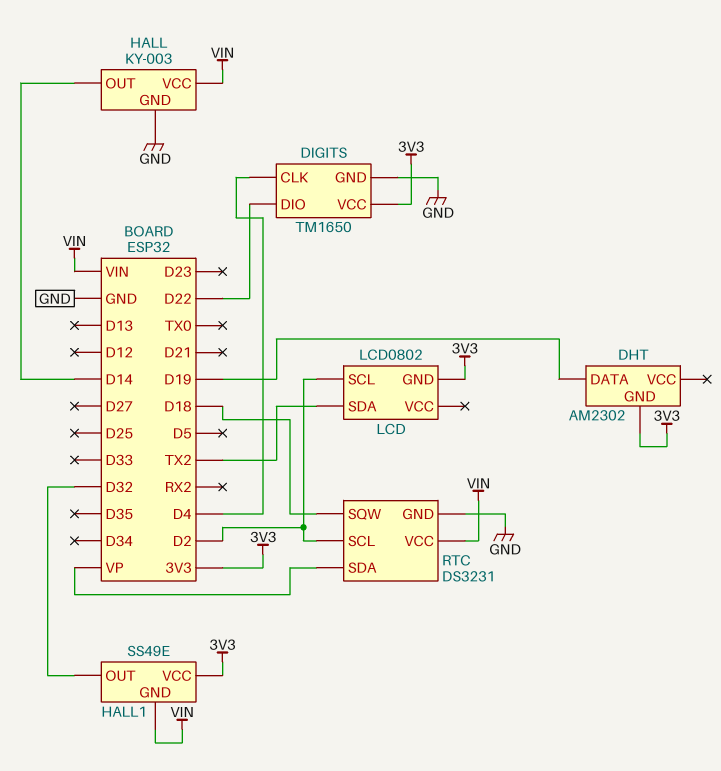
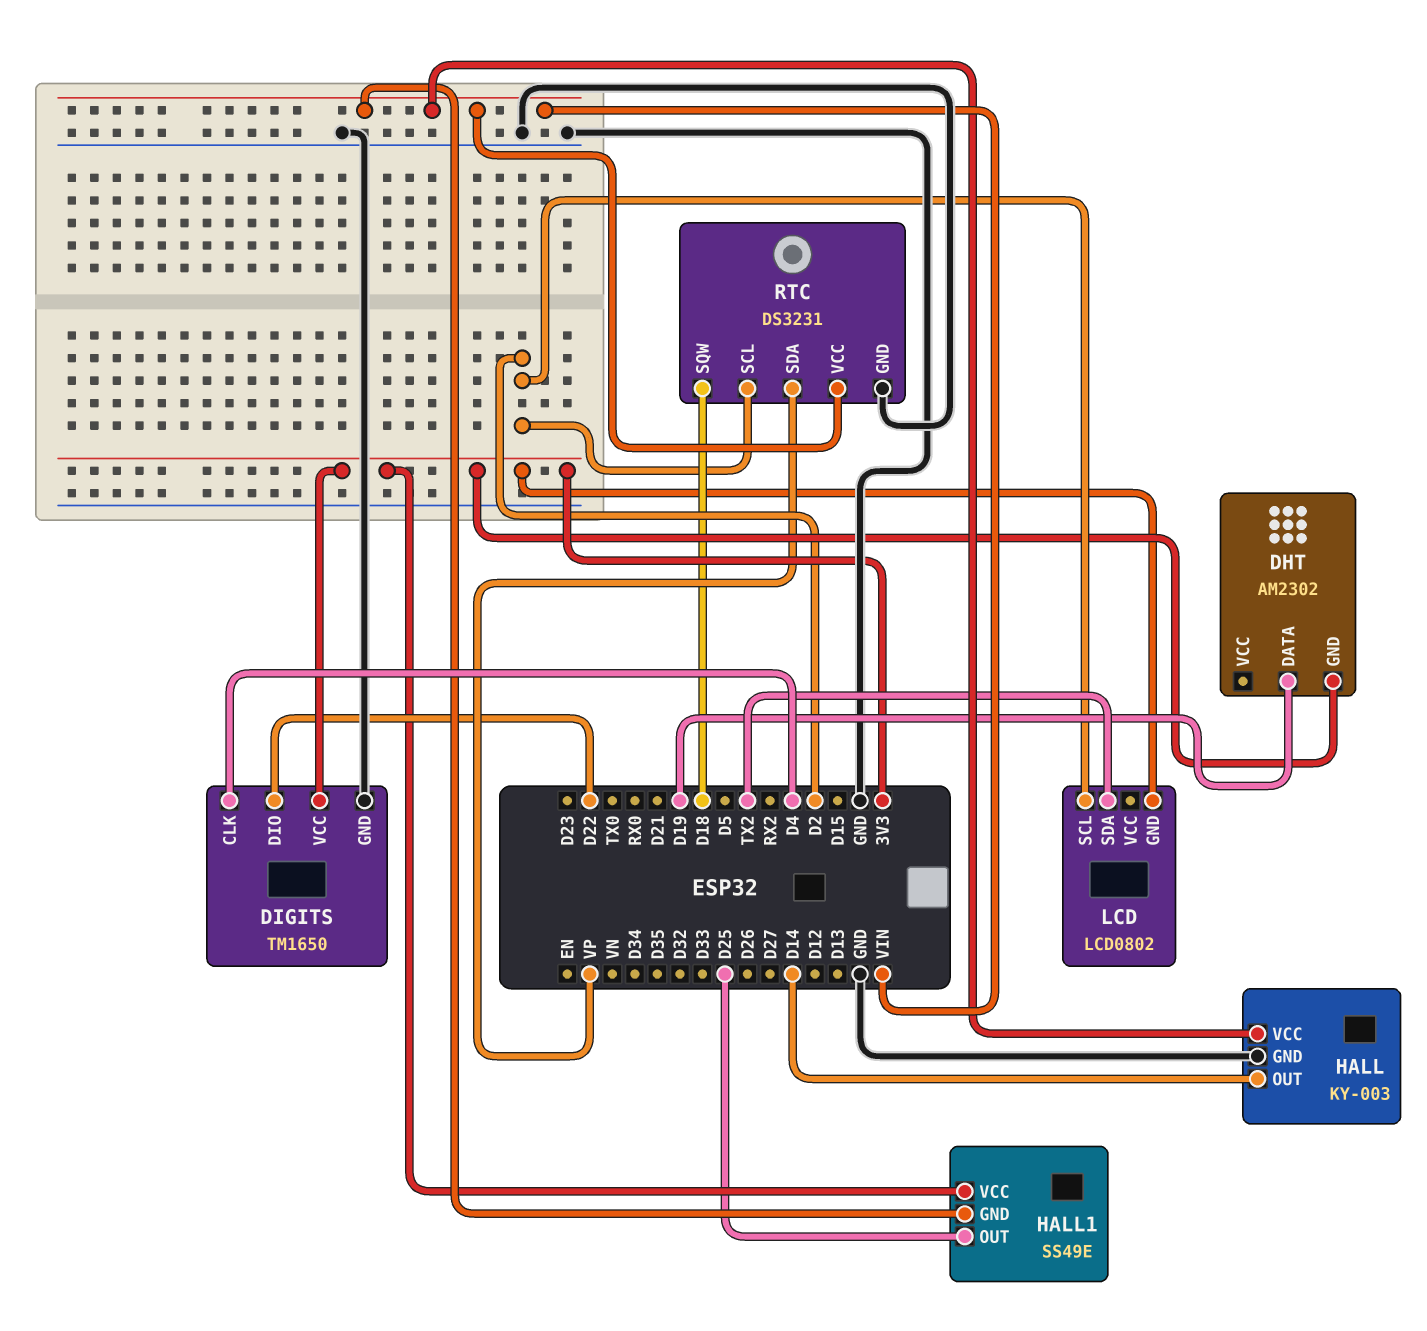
HALL1 pin OUT: D32 -> D25

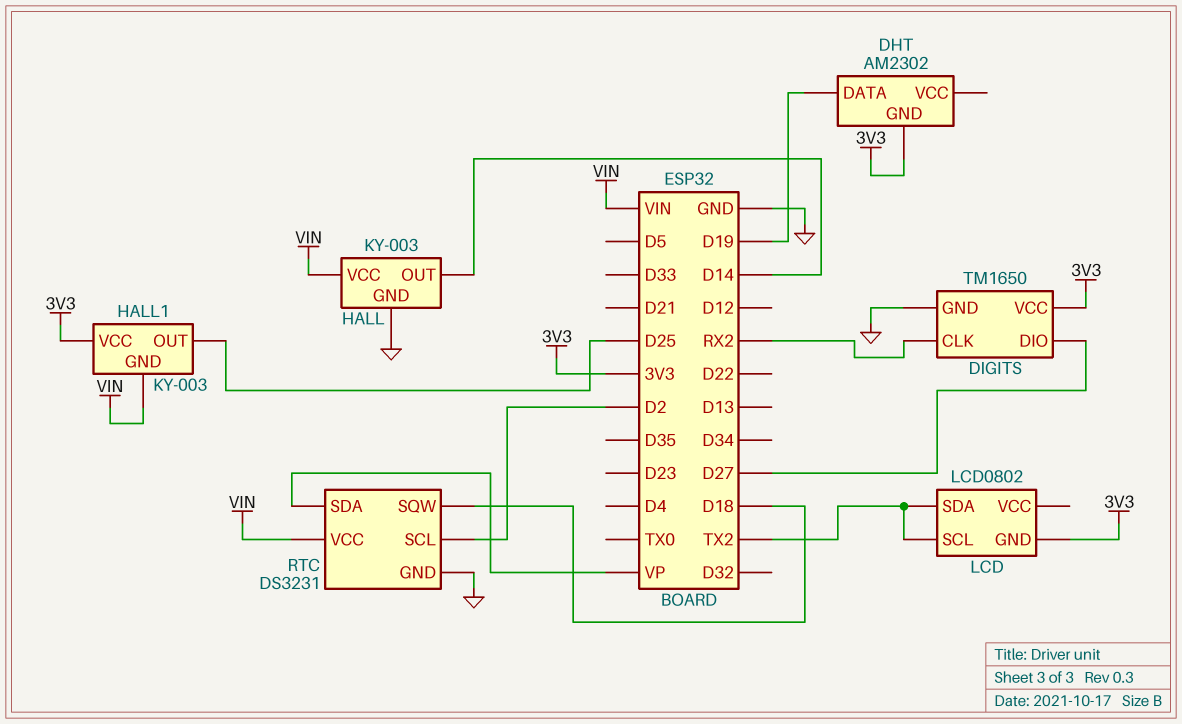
DIGITS pin CLK: D4 -> RX2
DIGITS pin DIO: D22 -> D27
HALL1: SS49E -> KY-003
LCD pin SCL: D2 -> TX2

